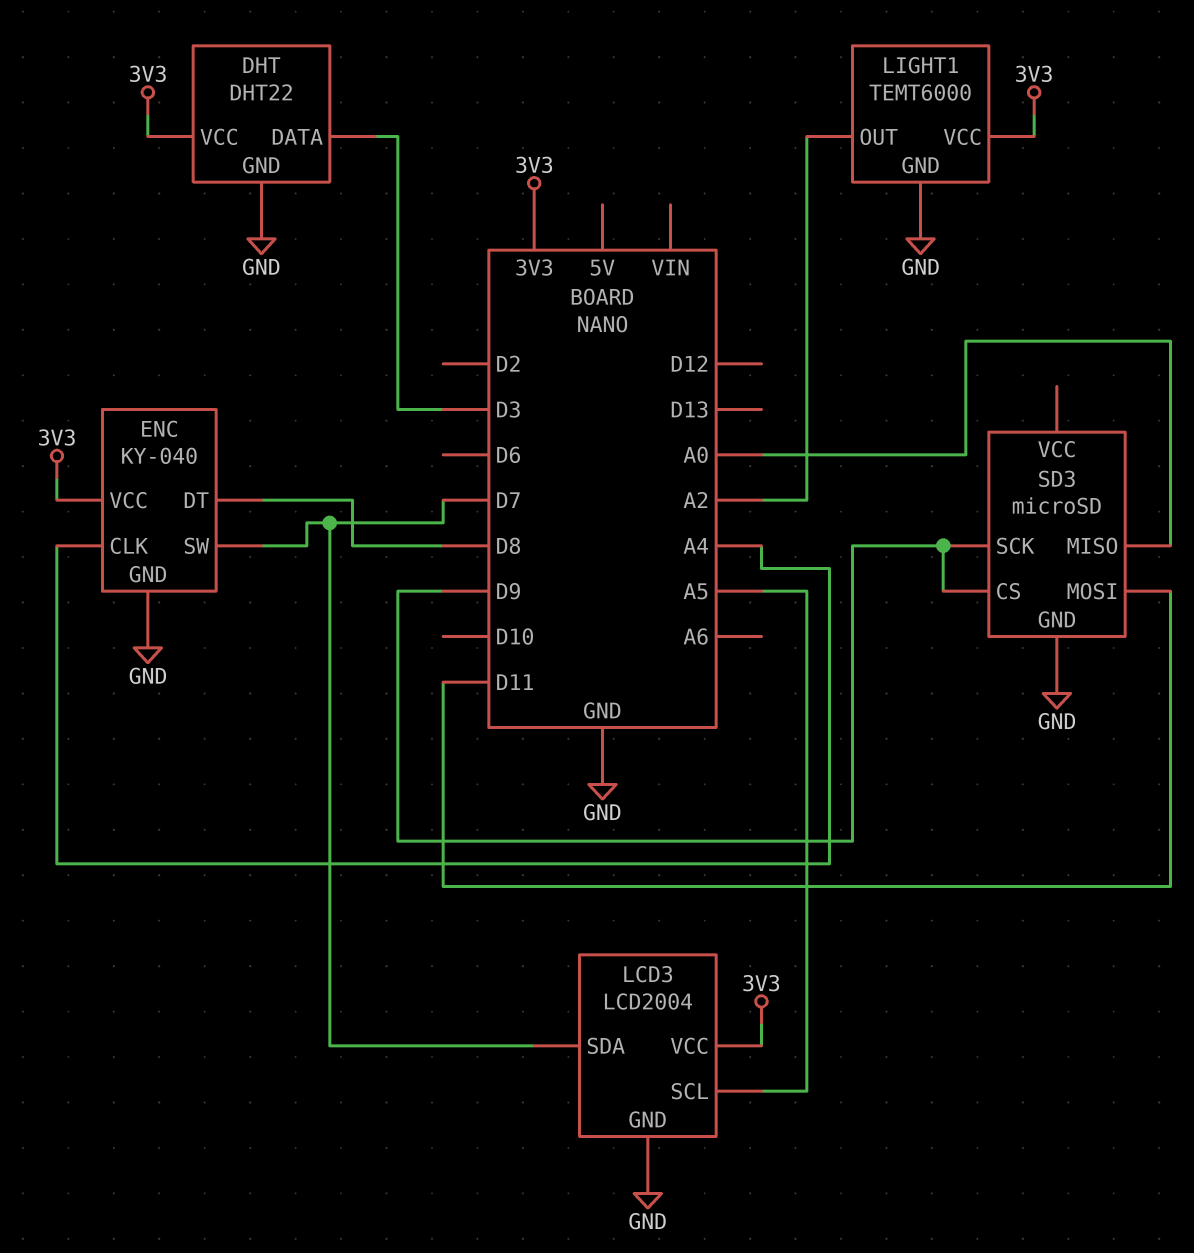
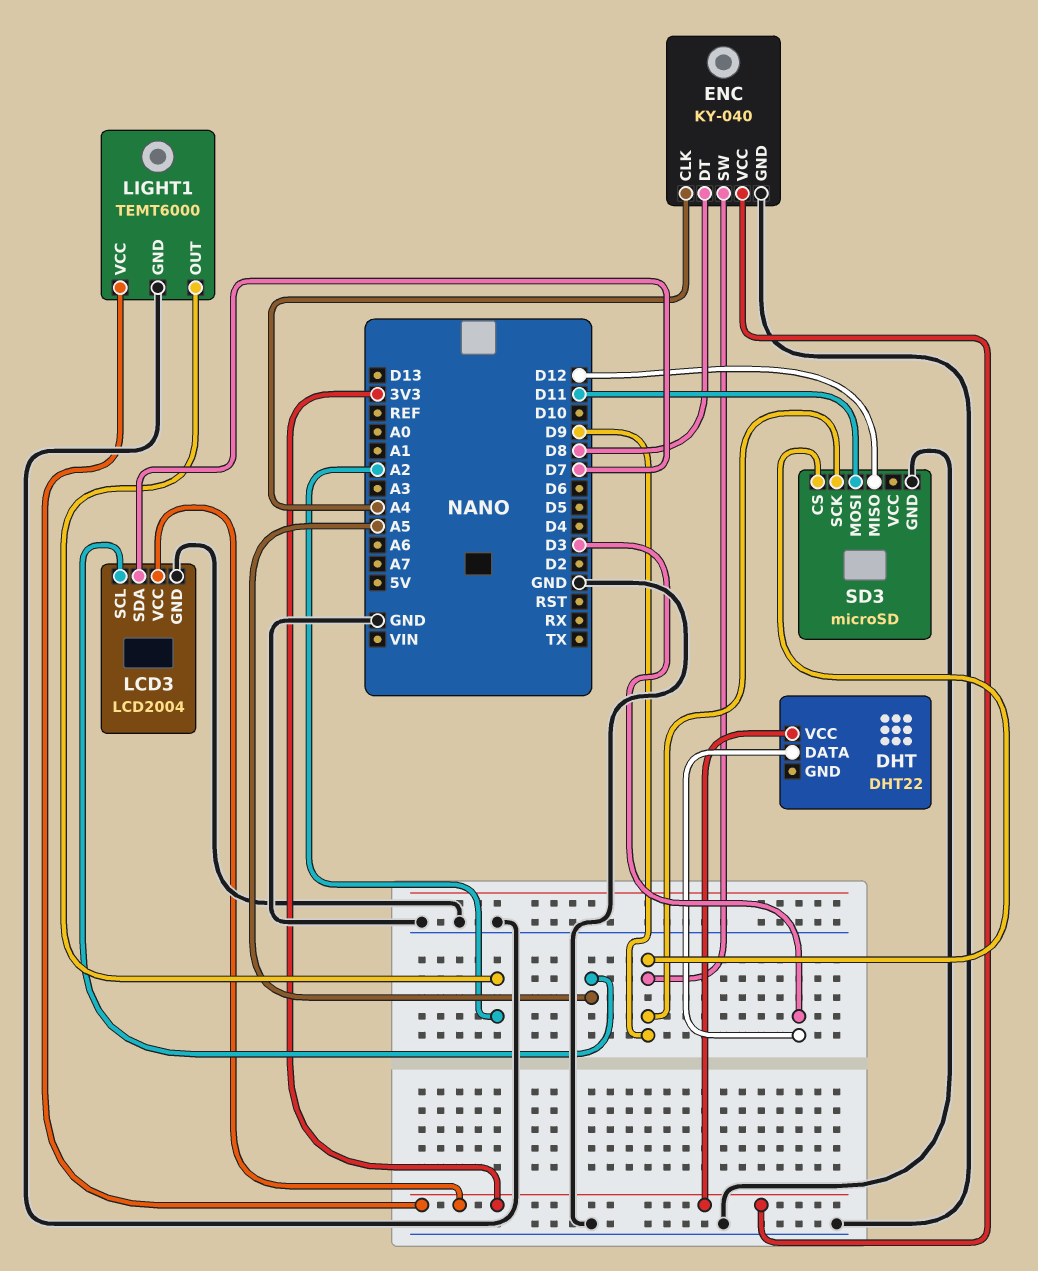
DHT pin GND: GND -> none
ENC pin SW: D7 -> D9
SD3 pin MISO: A0 -> D12

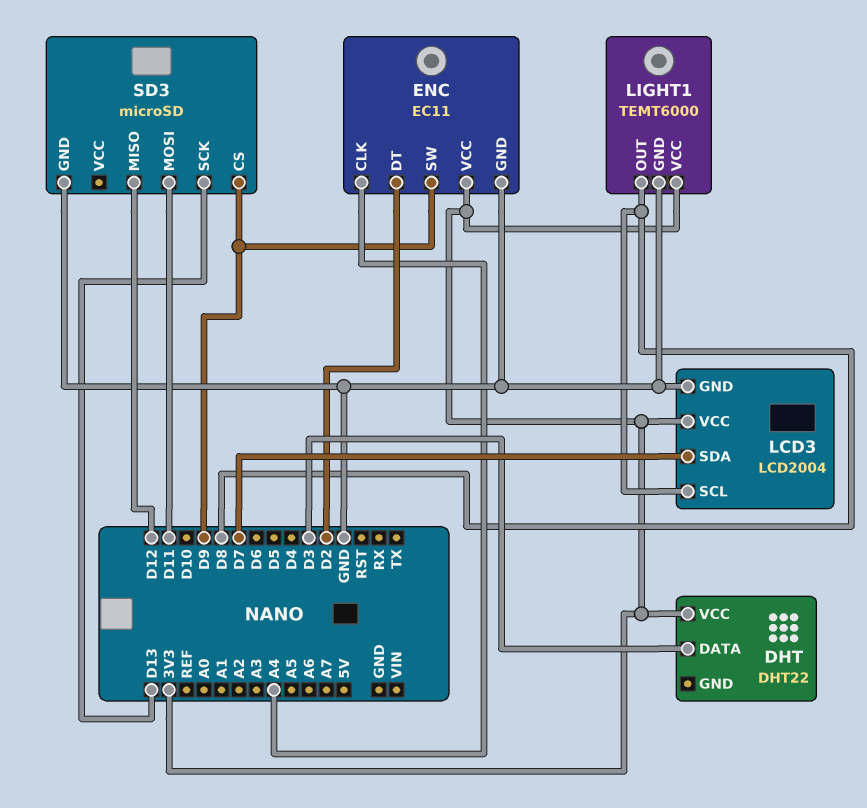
ENC: KY-040 -> EC11
ENC pin DT: D8 -> D2
LCD3 pin SCL: A5 -> D8
LIGHT1 pin OUT: A2 -> D8
SD3 pin SCK: D9 -> D13

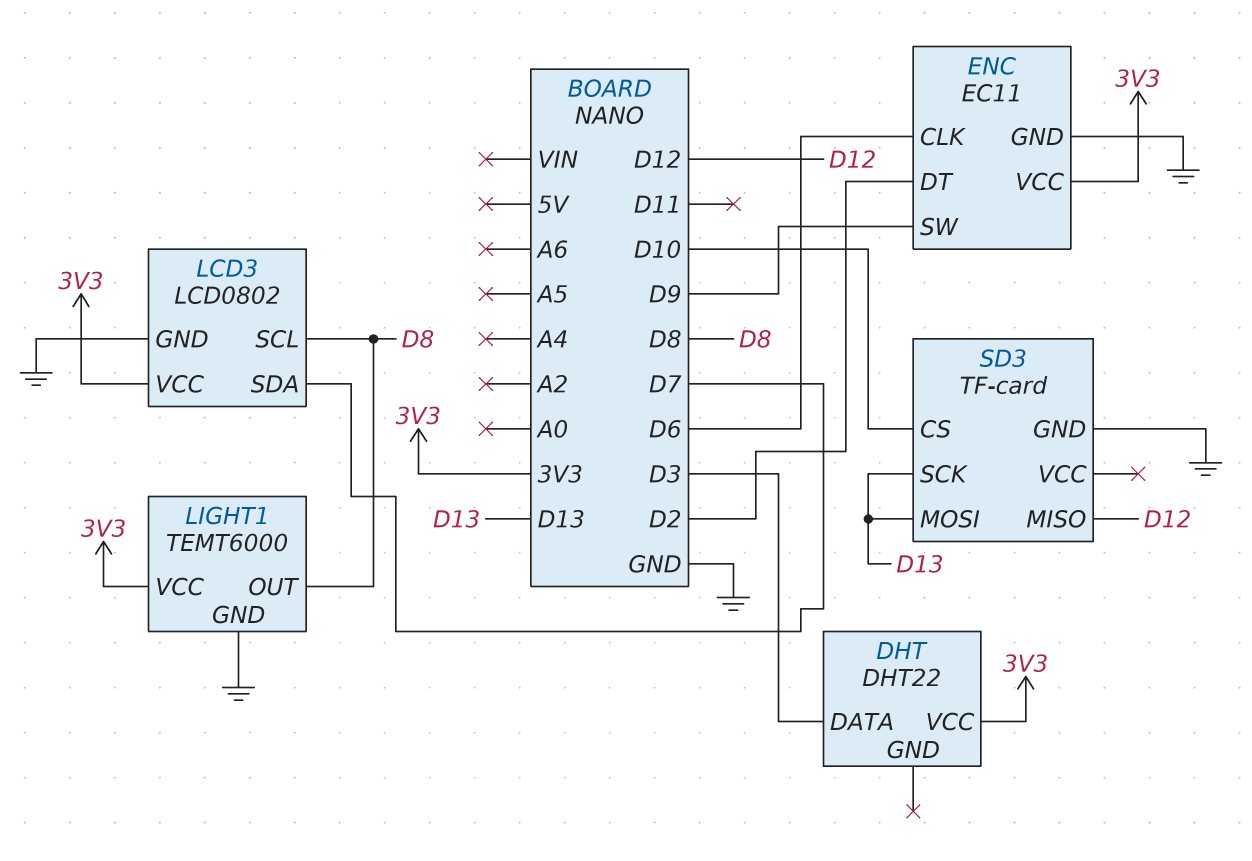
ENC pin CLK: A4 -> D6
LCD3: LCD2004 -> LCD0802
SD3: microSD -> TF-card
SD3 pin CS: D9 -> D10
SD3 pin MOSI: D11 -> D13

